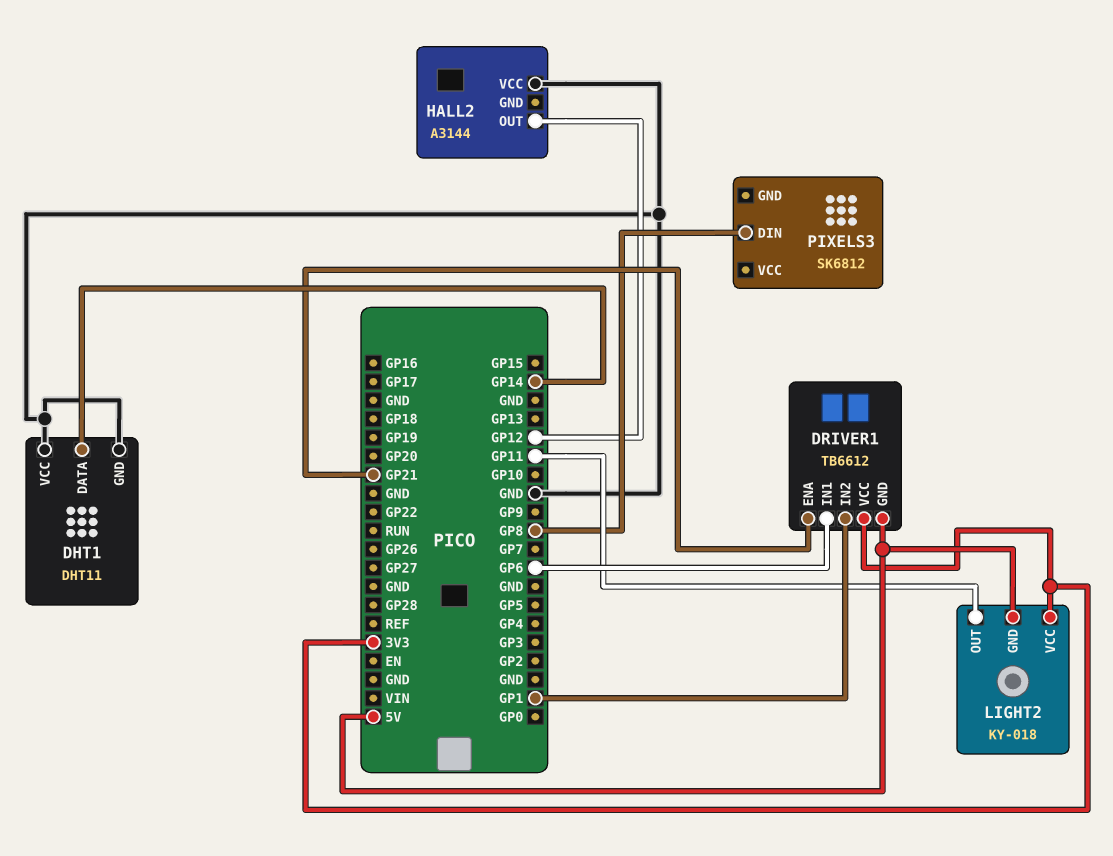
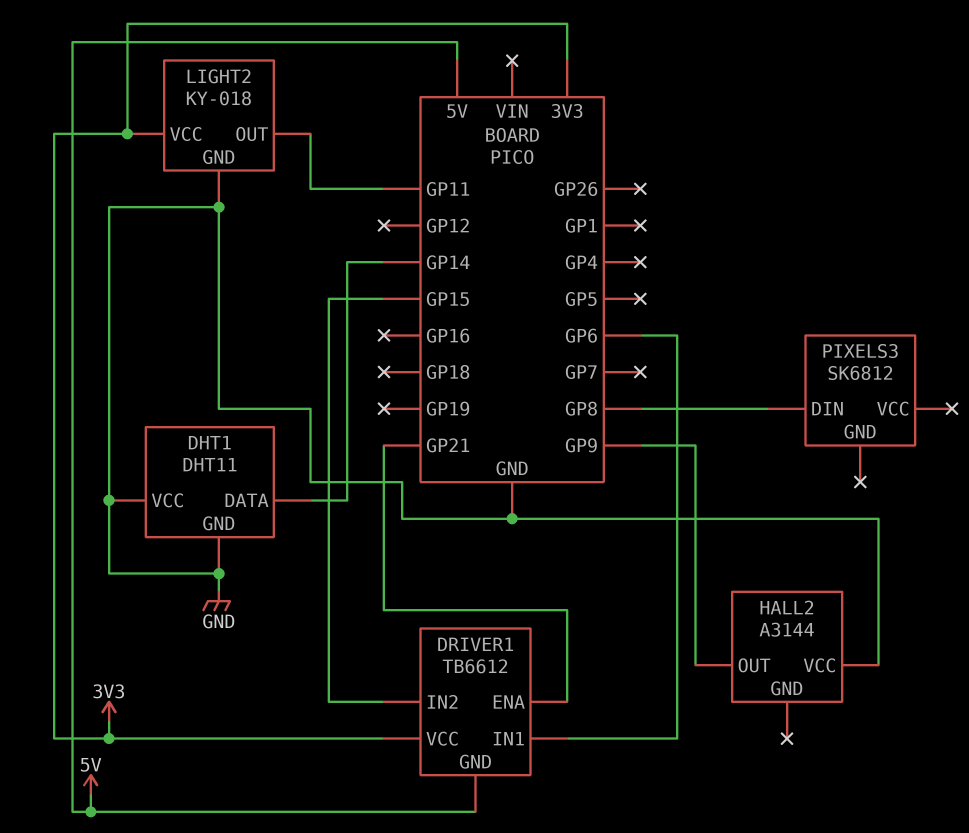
DRIVER1 pin IN2: GP1 -> GP15
HALL2 pin OUT: GP12 -> GP9
LIGHT2 pin GND: 5V -> GND

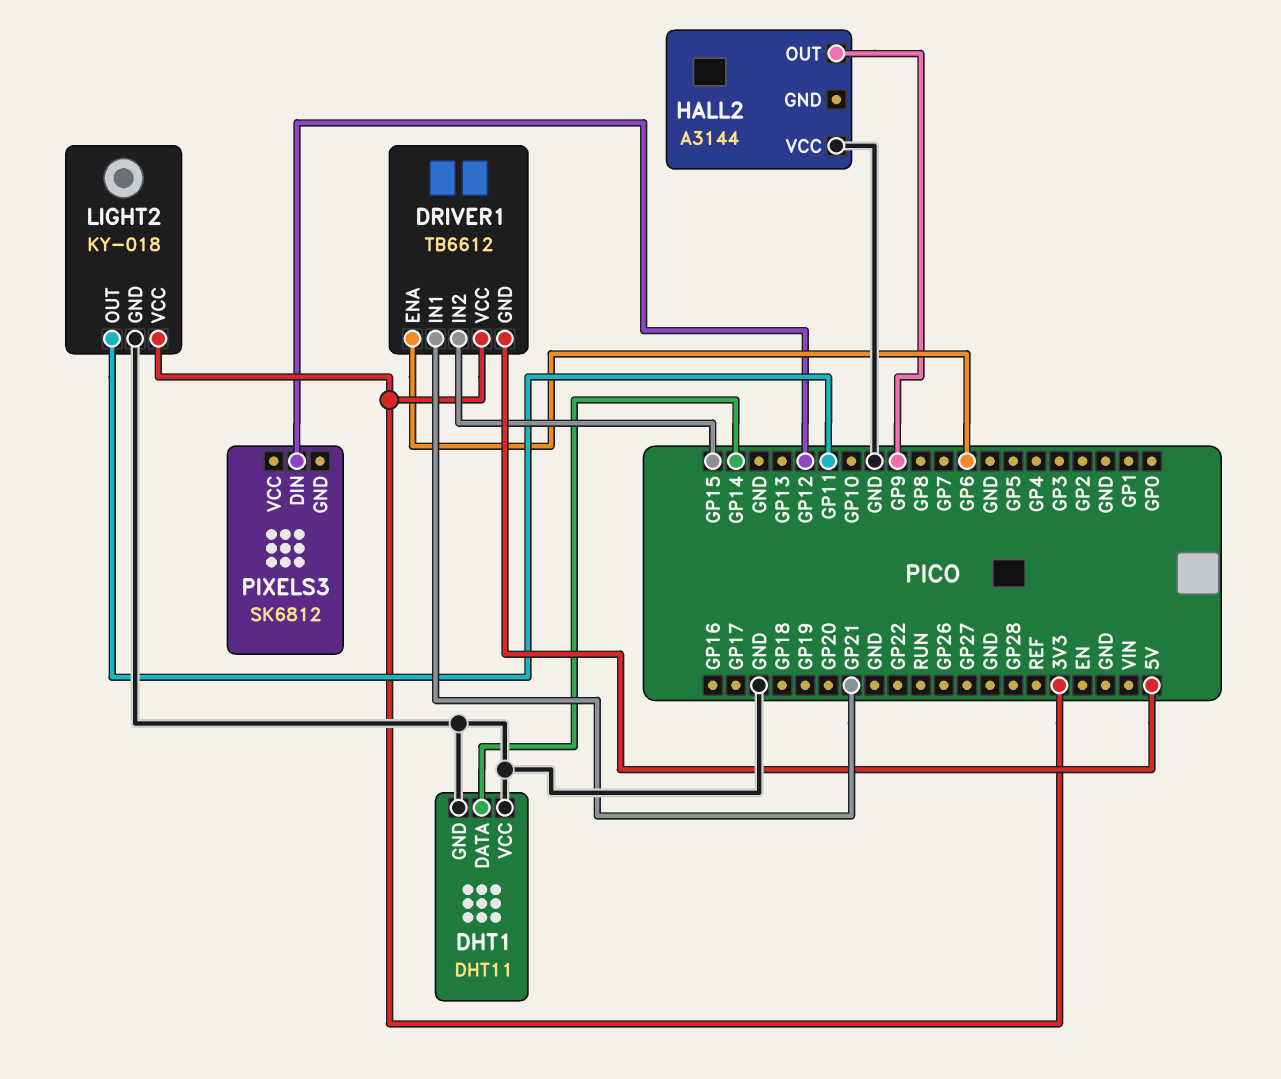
DRIVER1 pin ENA: GP21 -> GP6
DRIVER1 pin IN1: GP6 -> GP21
PIXELS3 pin DIN: GP8 -> GP12

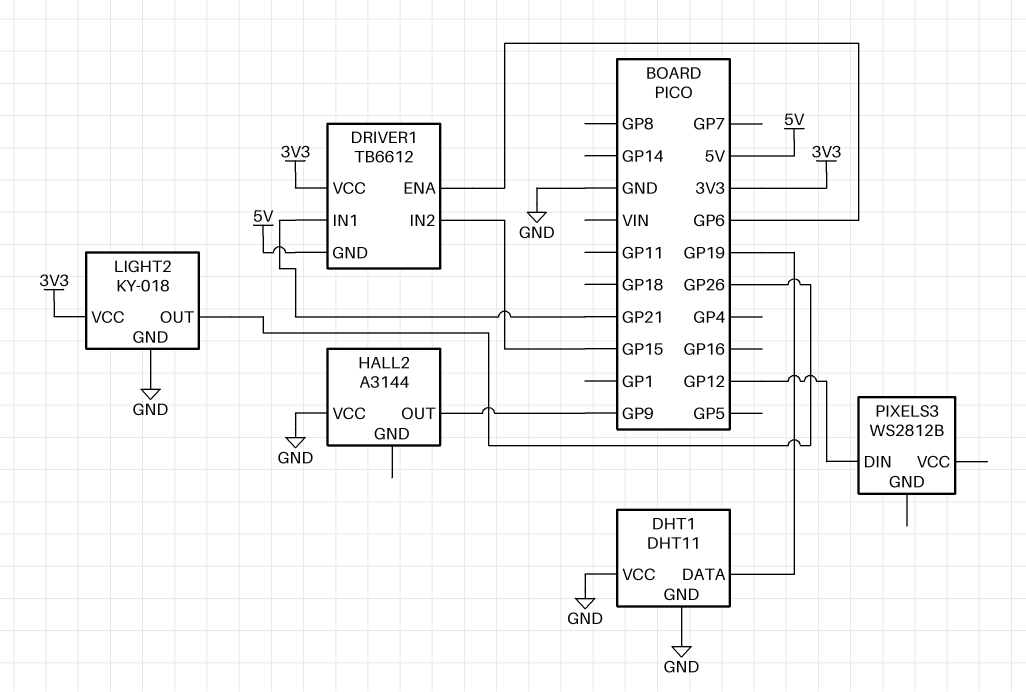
DHT1 pin DATA: GP14 -> GP19
LIGHT2 pin OUT: GP11 -> GP26
PIXELS3: SK6812 -> WS2812B

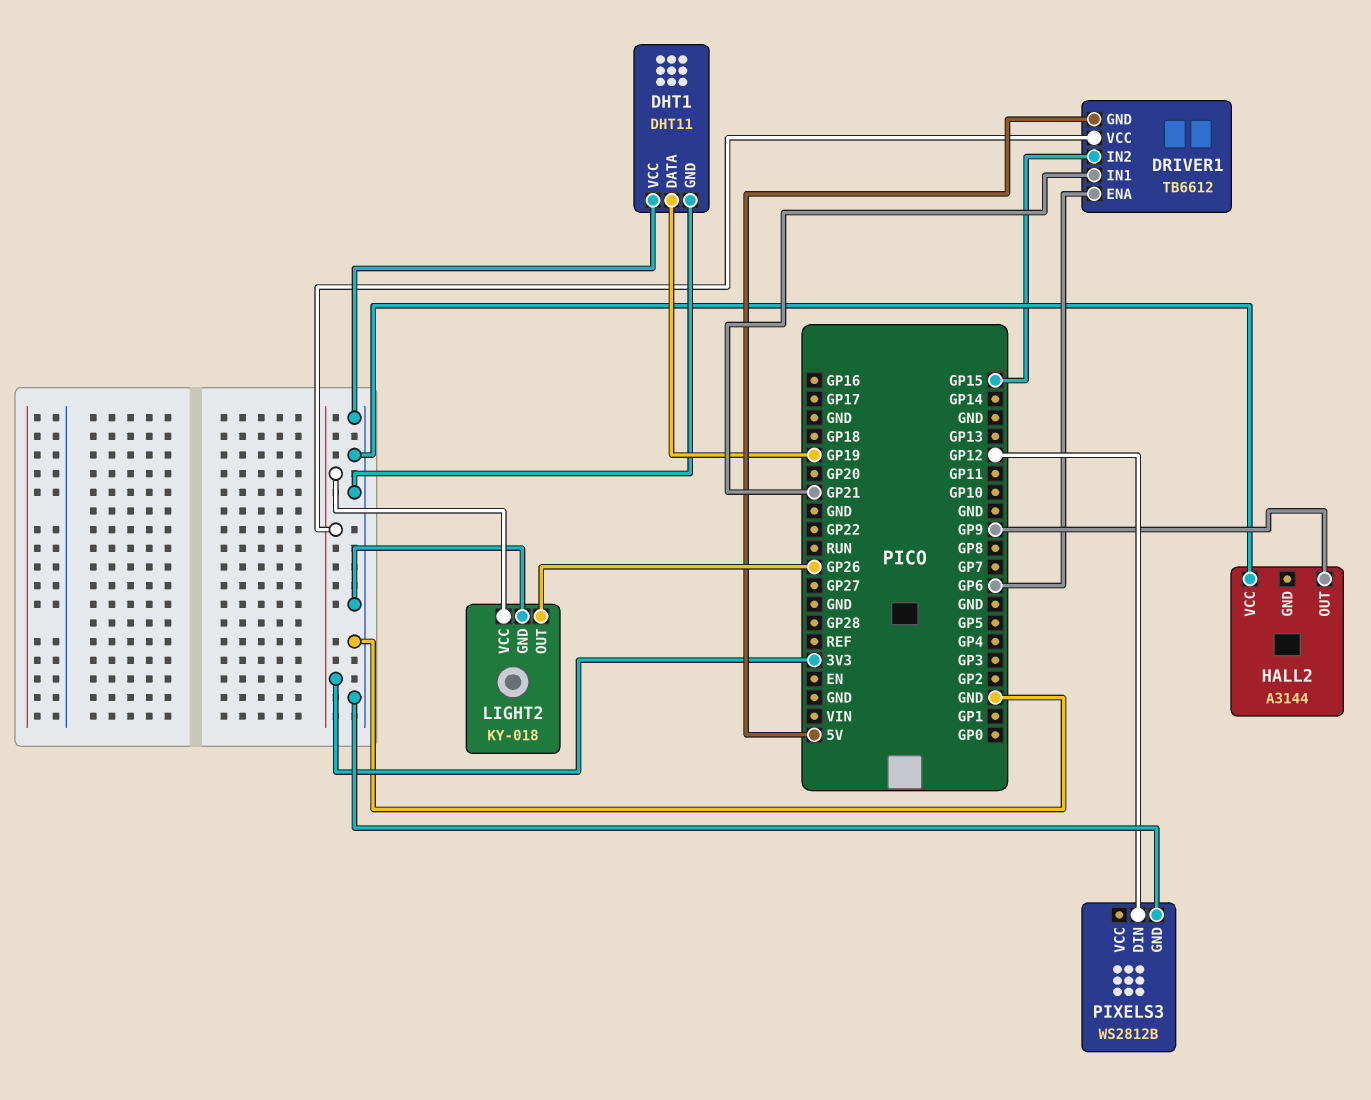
PIXELS3 pin GND: none -> GND

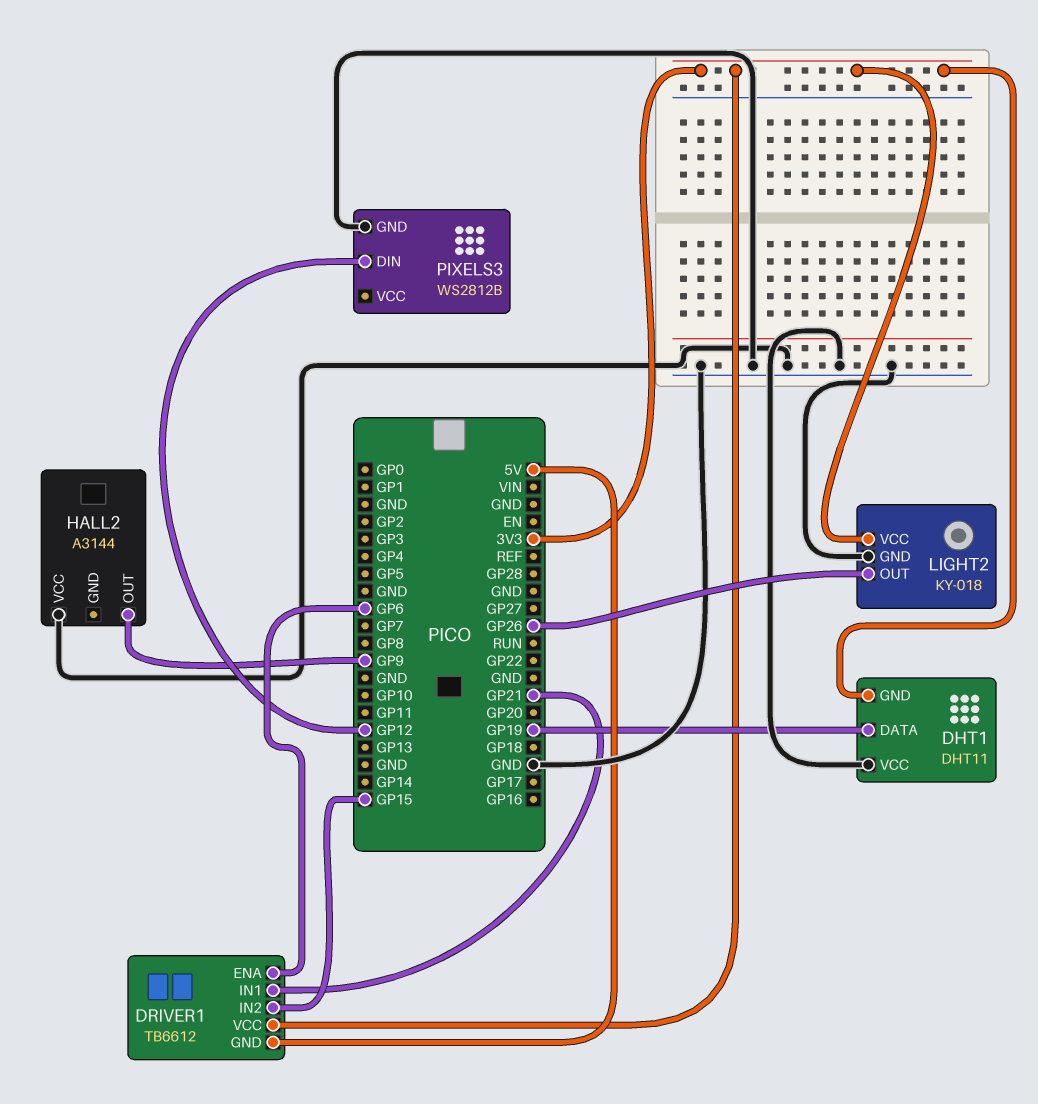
DHT1 pin GND: GND -> 3V3

